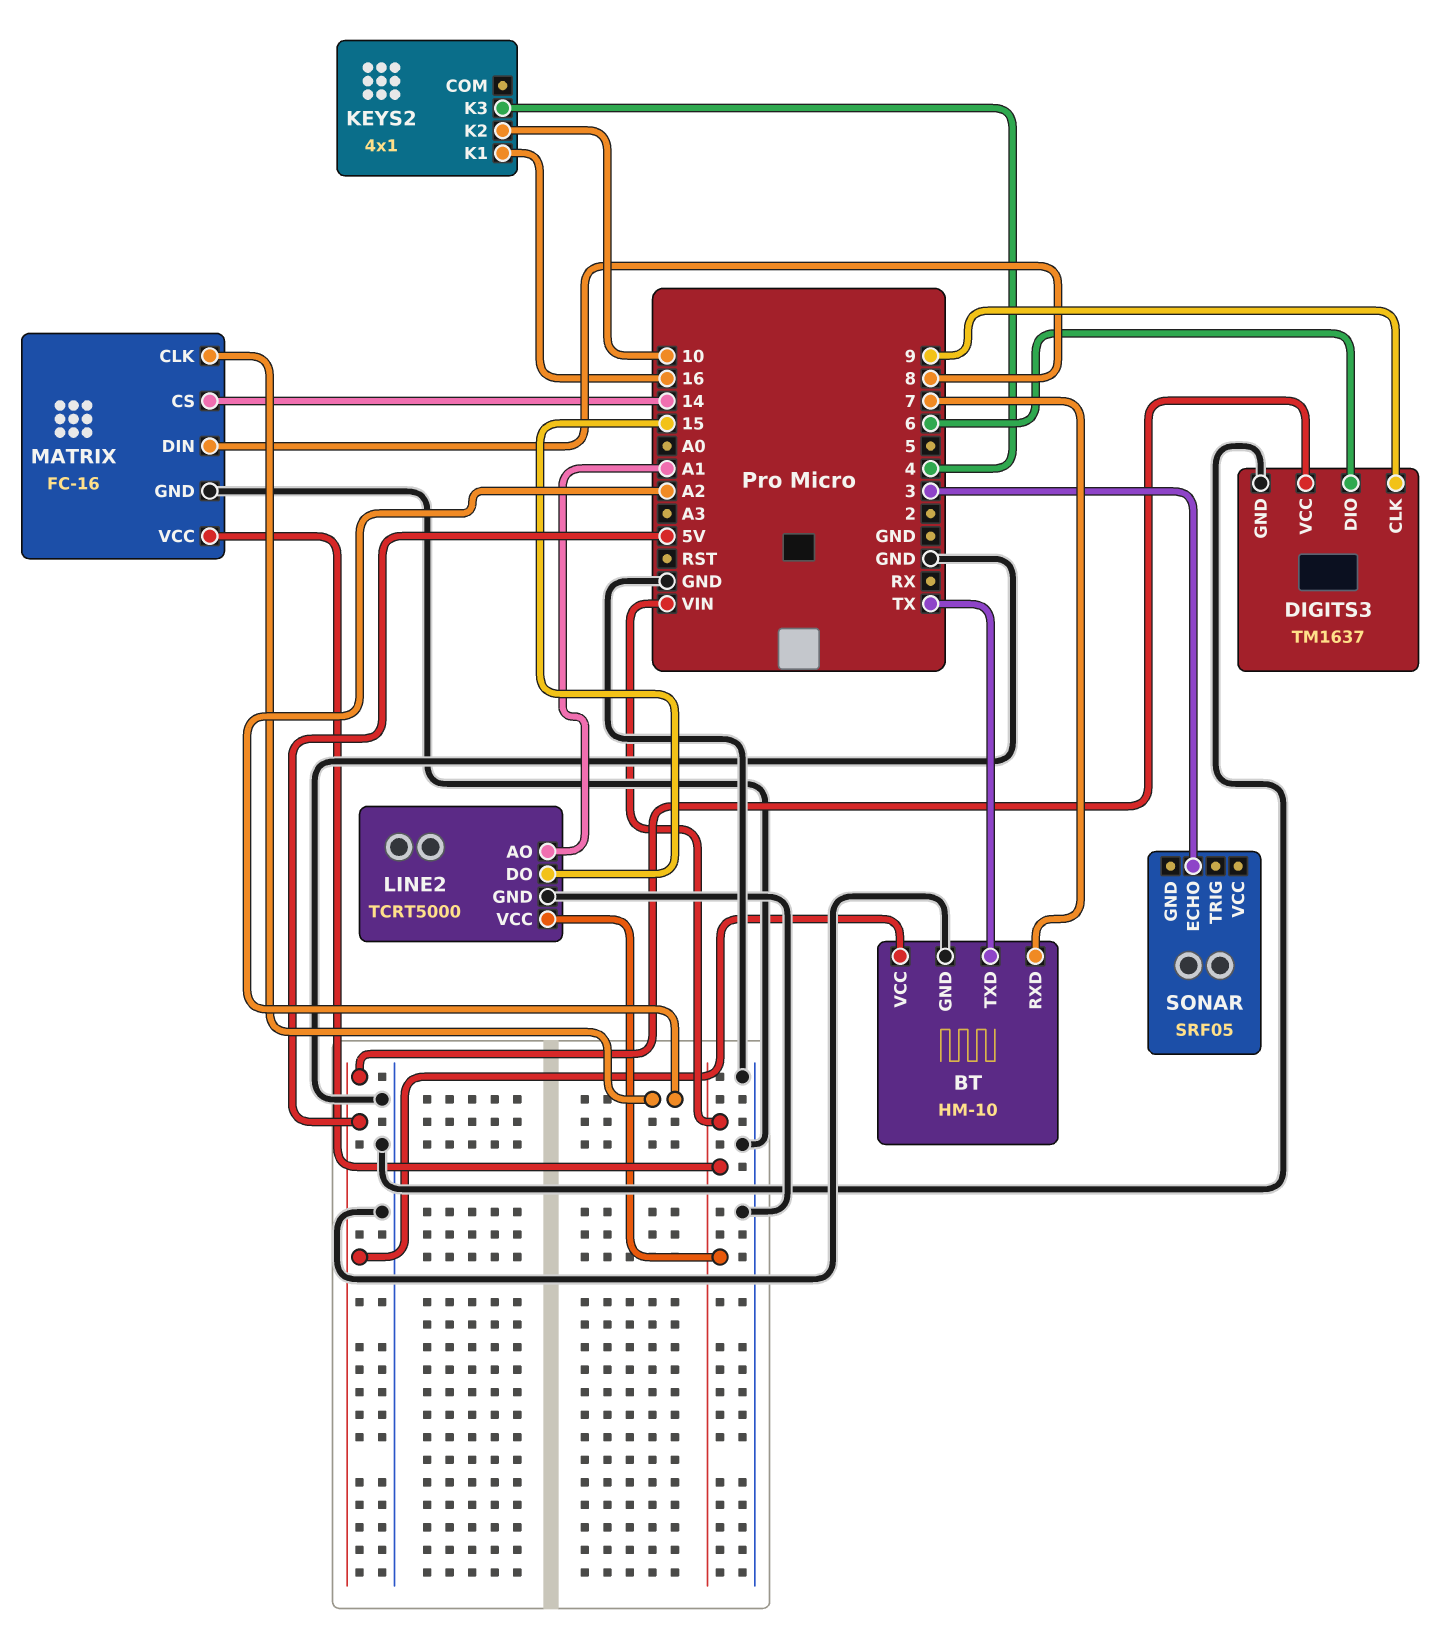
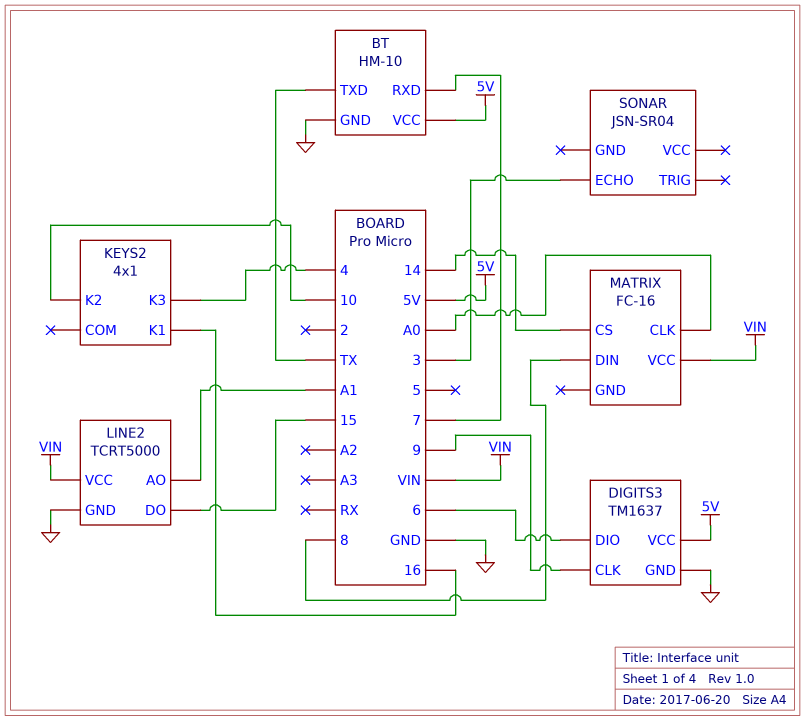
MATRIX pin CLK: A2 -> A0
MATRIX pin GND: GND -> none
SONAR: SRF05 -> JSN-SR04

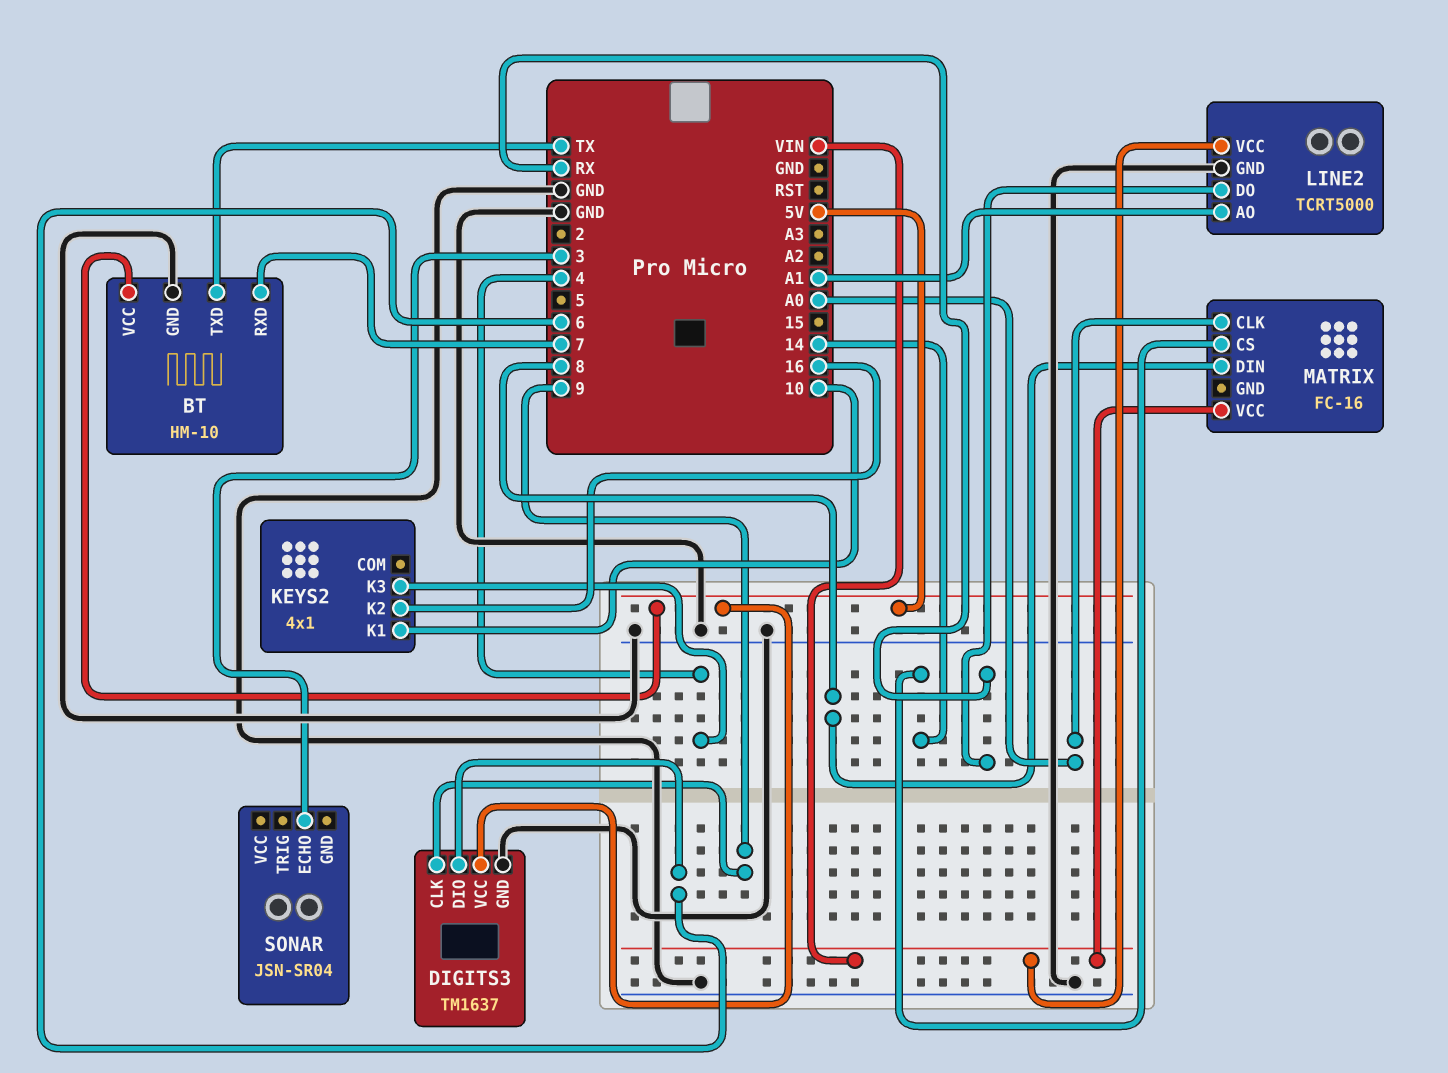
KEYS2 pin K1: 16 -> 10
KEYS2 pin K2: 10 -> 16
LINE2 pin DO: 15 -> RX

